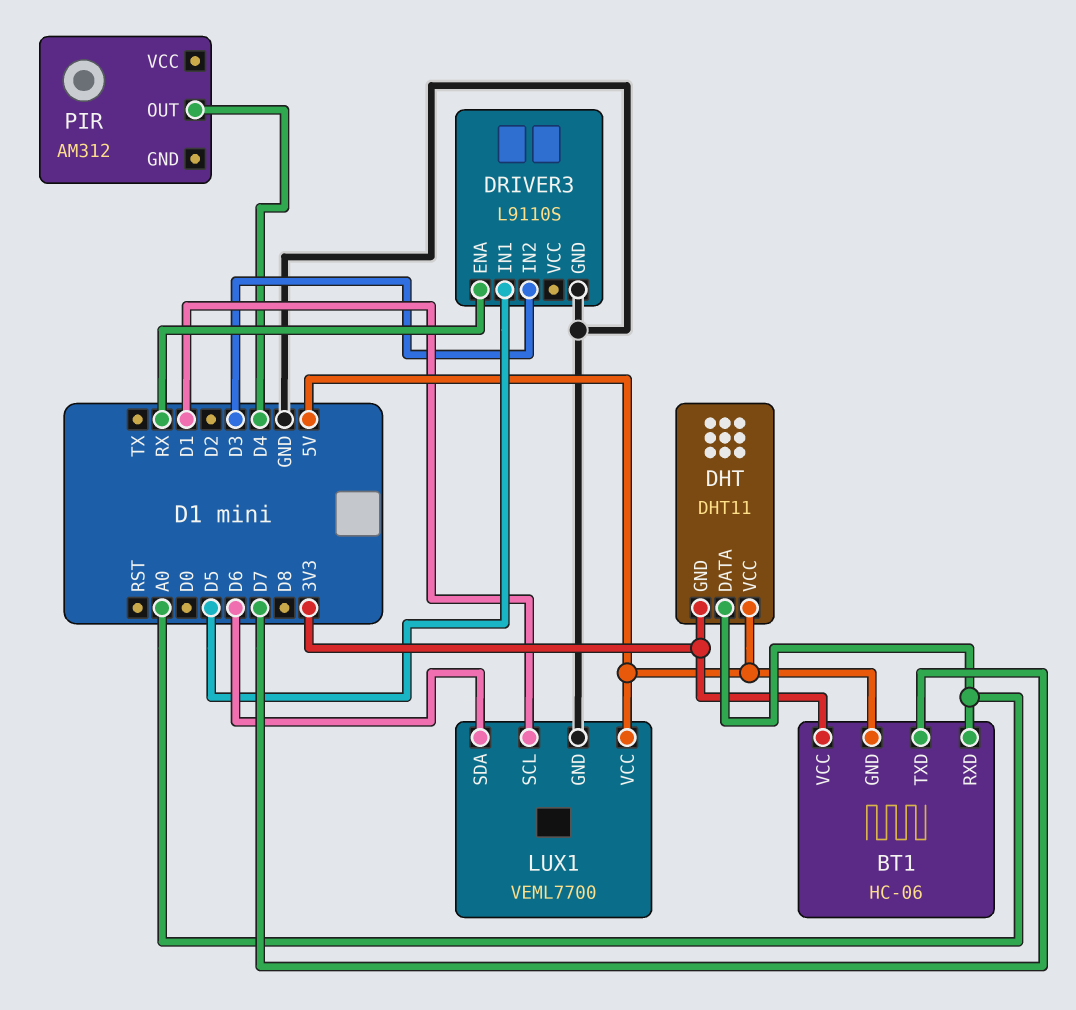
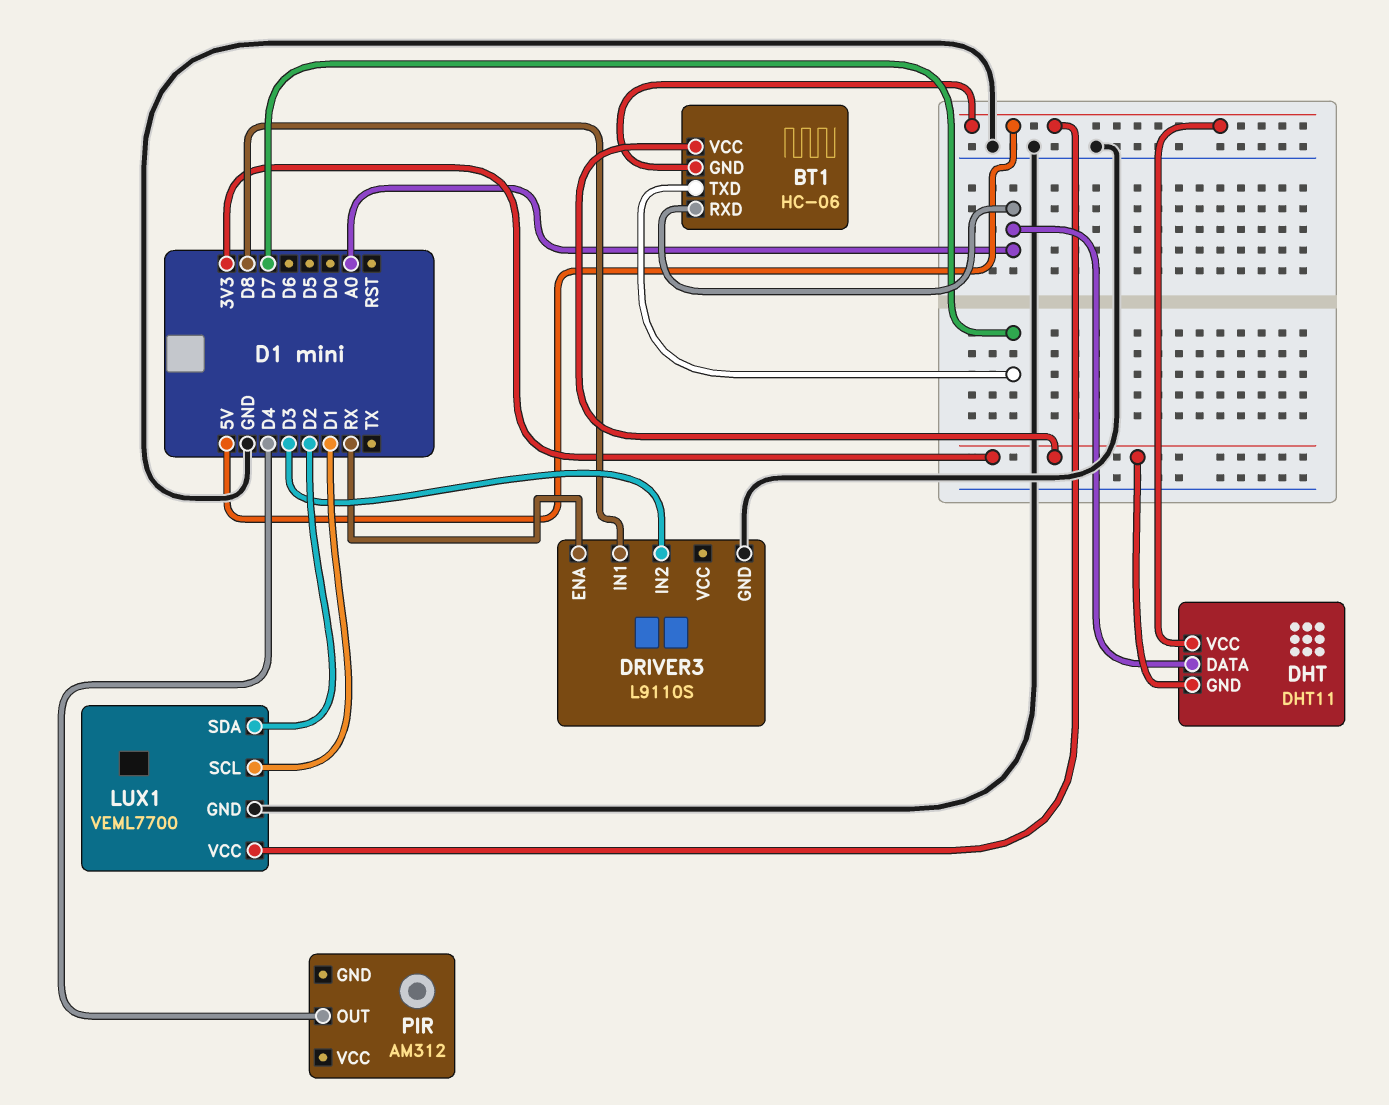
DRIVER3 pin IN1: D5 -> D8
LUX1 pin SDA: D6 -> D2

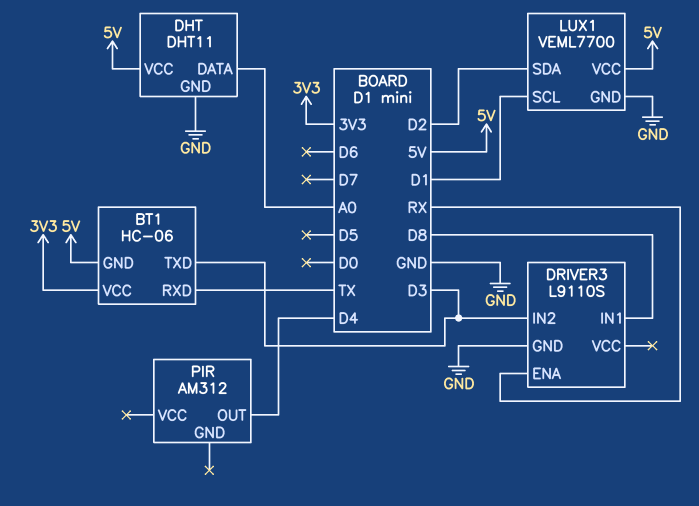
BT1 pin RXD: A0 -> TX
BT1 pin TXD: D7 -> D3
DHT pin GND: 3V3 -> GND

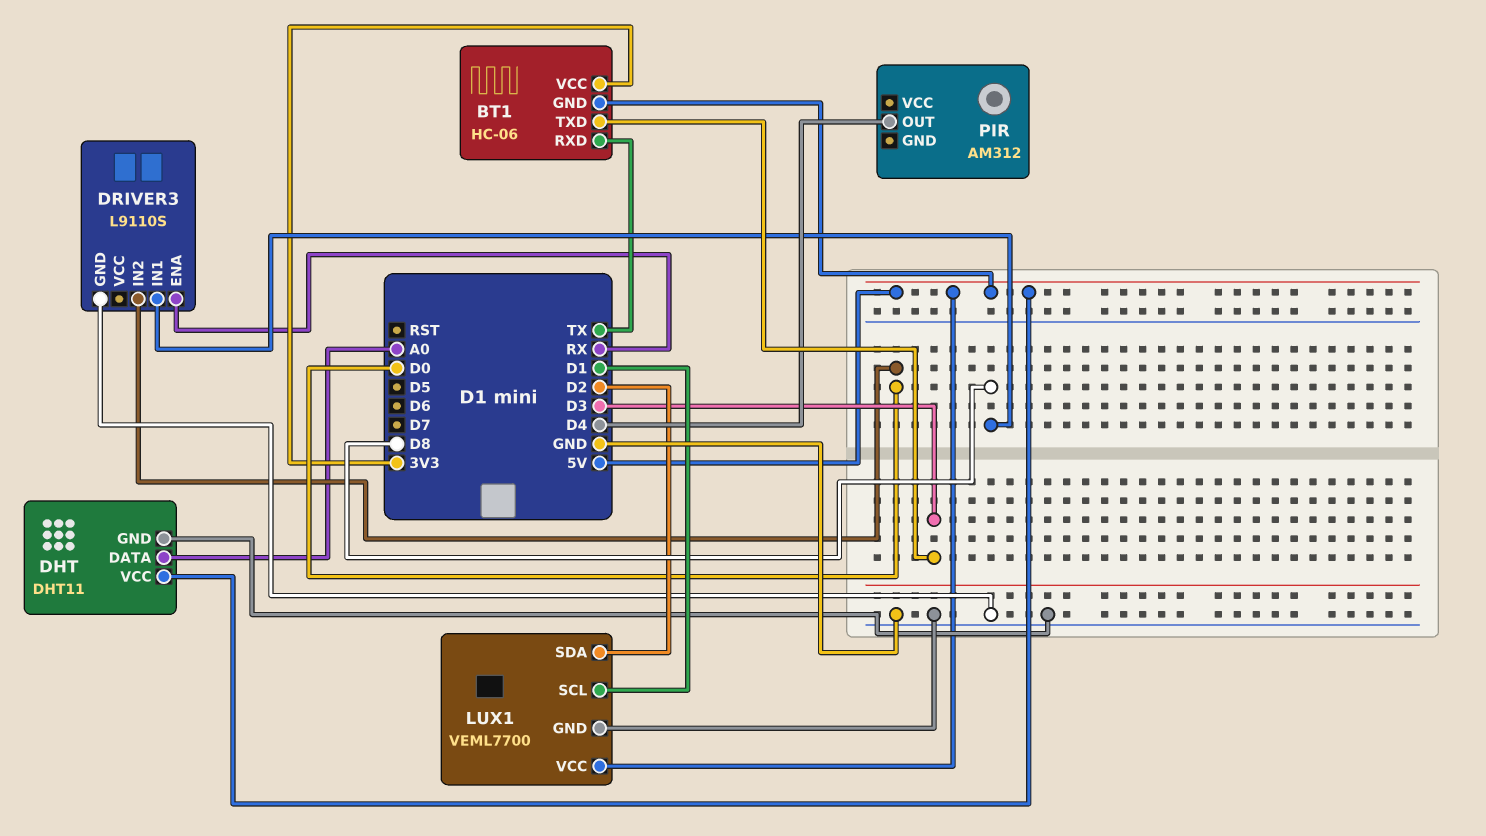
DRIVER3 pin IN2: D3 -> D0

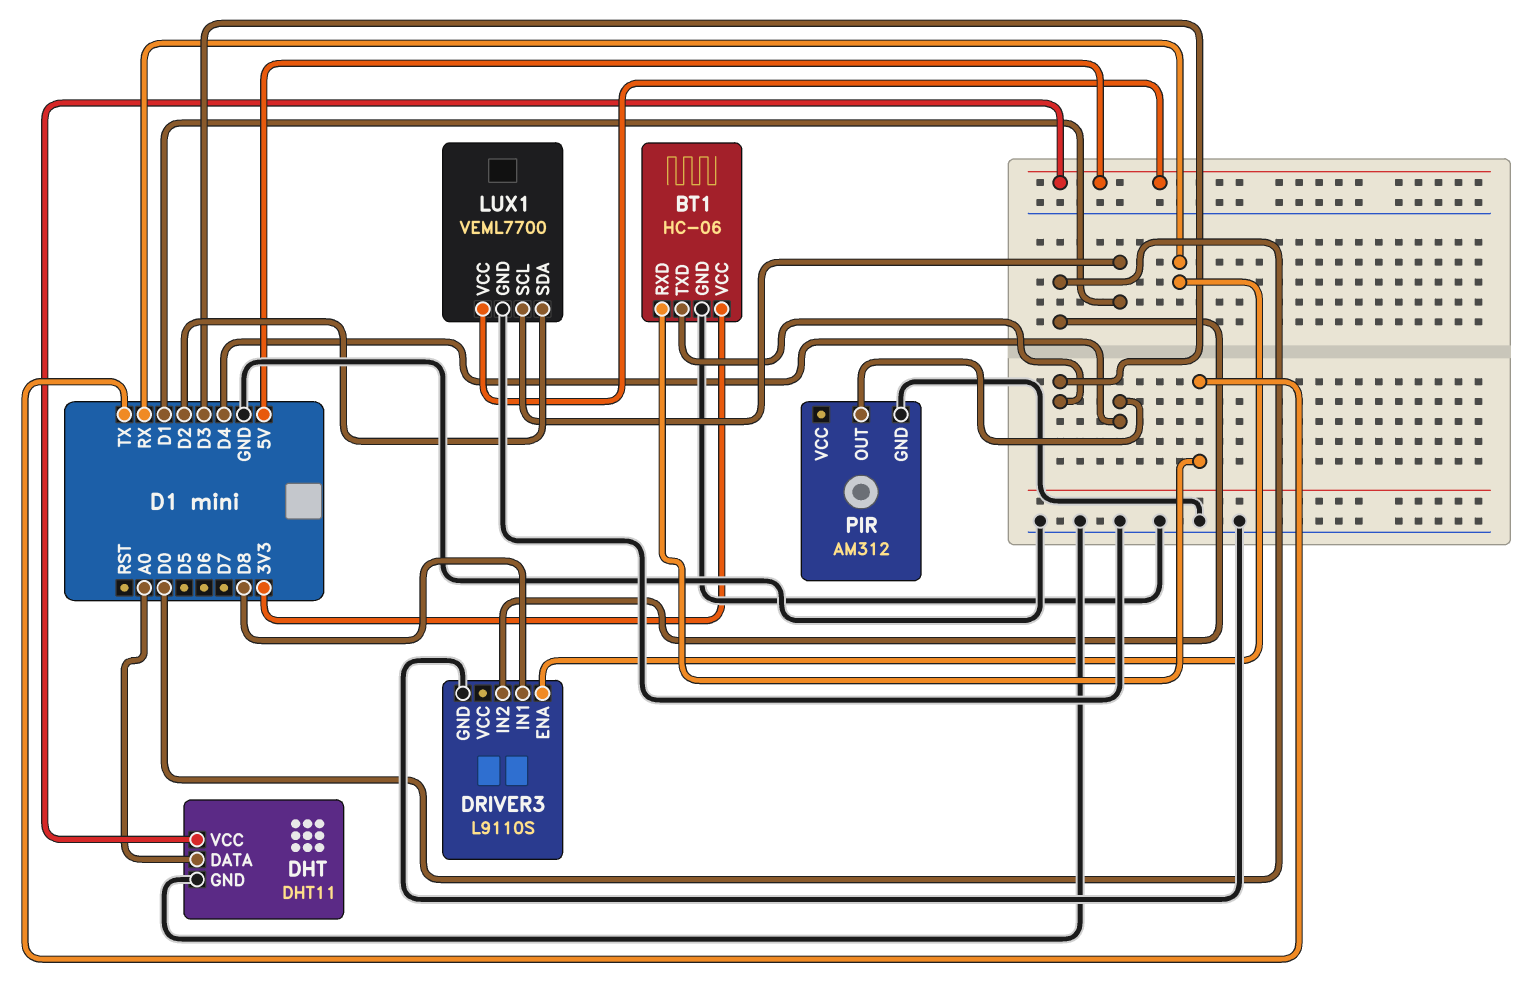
BT1 pin GND: 5V -> GND
PIR pin GND: none -> GND

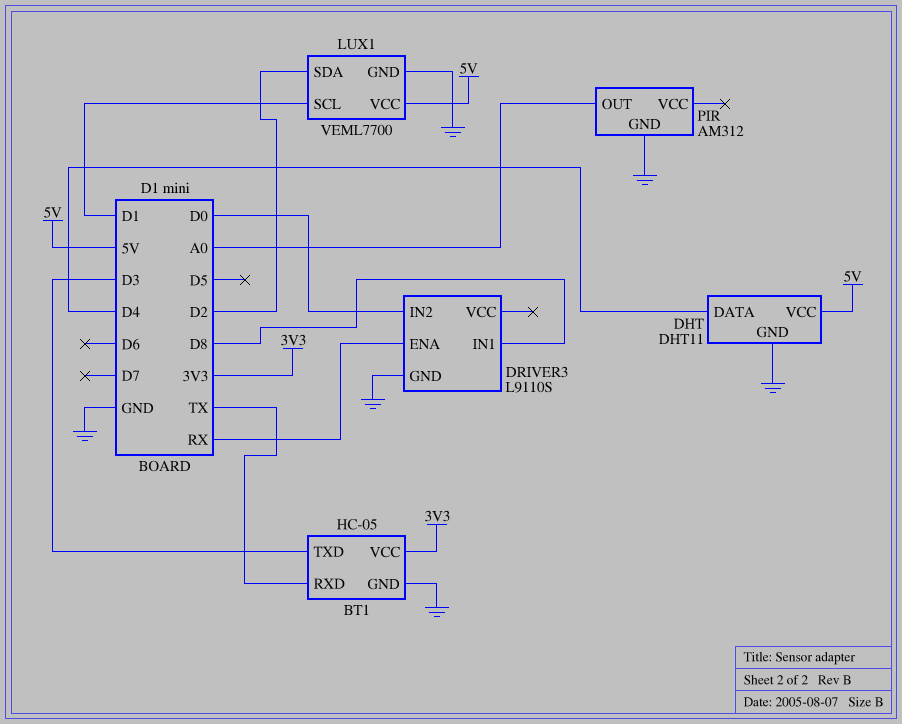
BT1: HC-06 -> HC-05
DHT pin DATA: A0 -> D4
PIR pin OUT: D4 -> A0

